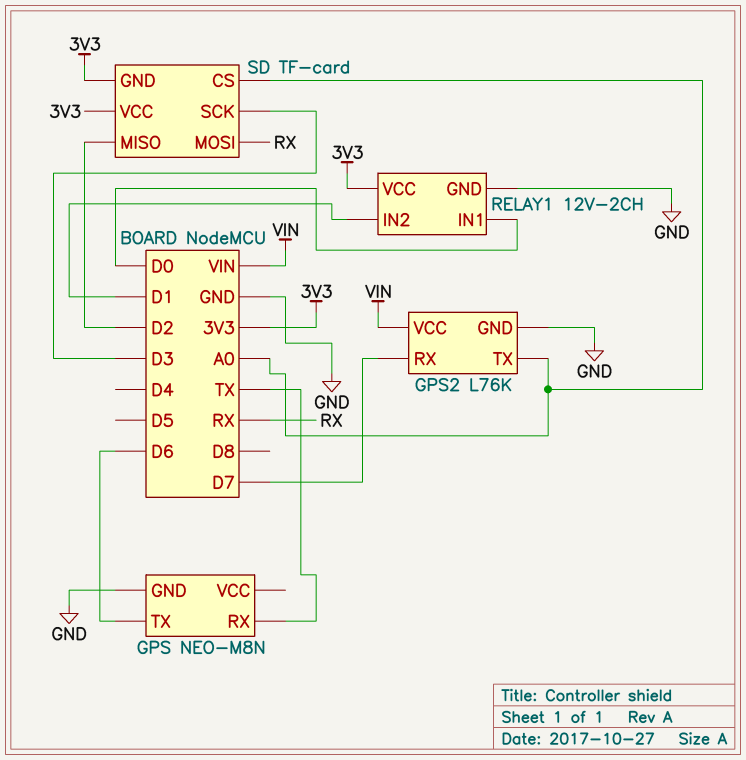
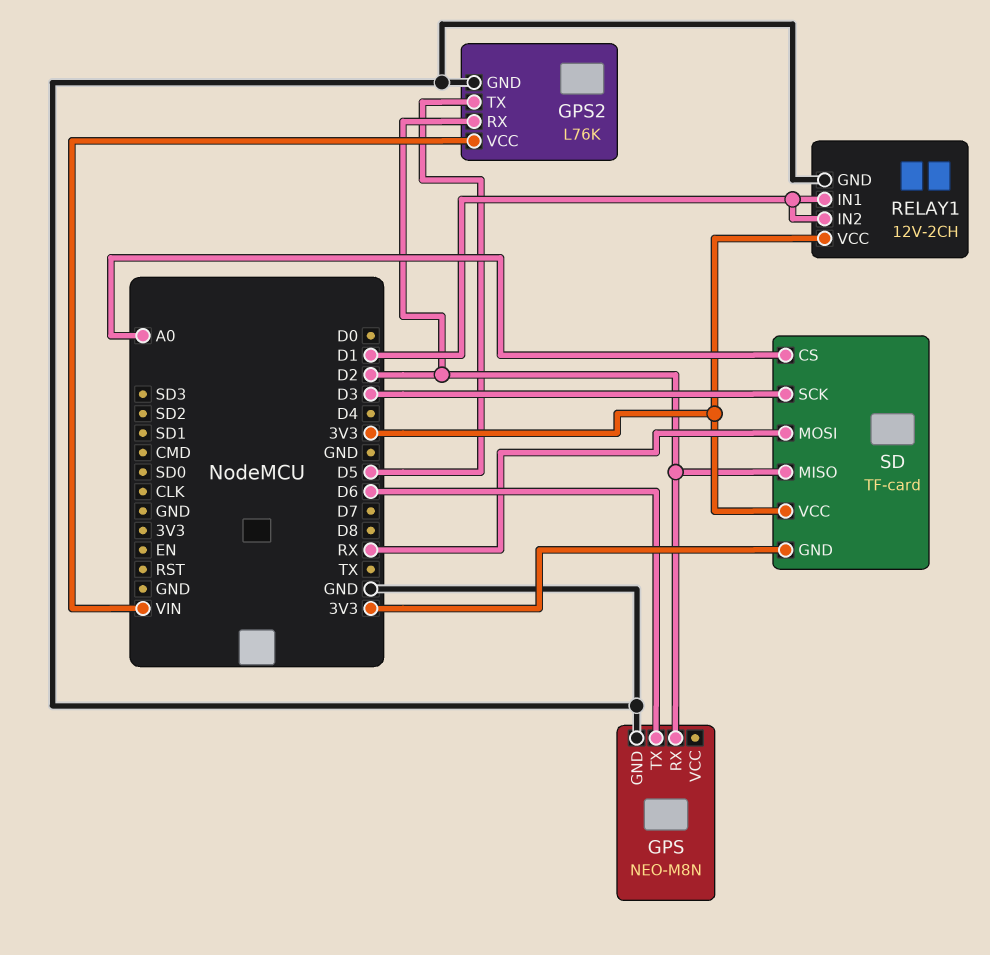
GPS pin RX: TX -> D2
GPS2 pin RX: D7 -> D2
GPS2 pin TX: A0 -> D5
RELAY1 pin IN1: D0 -> D1

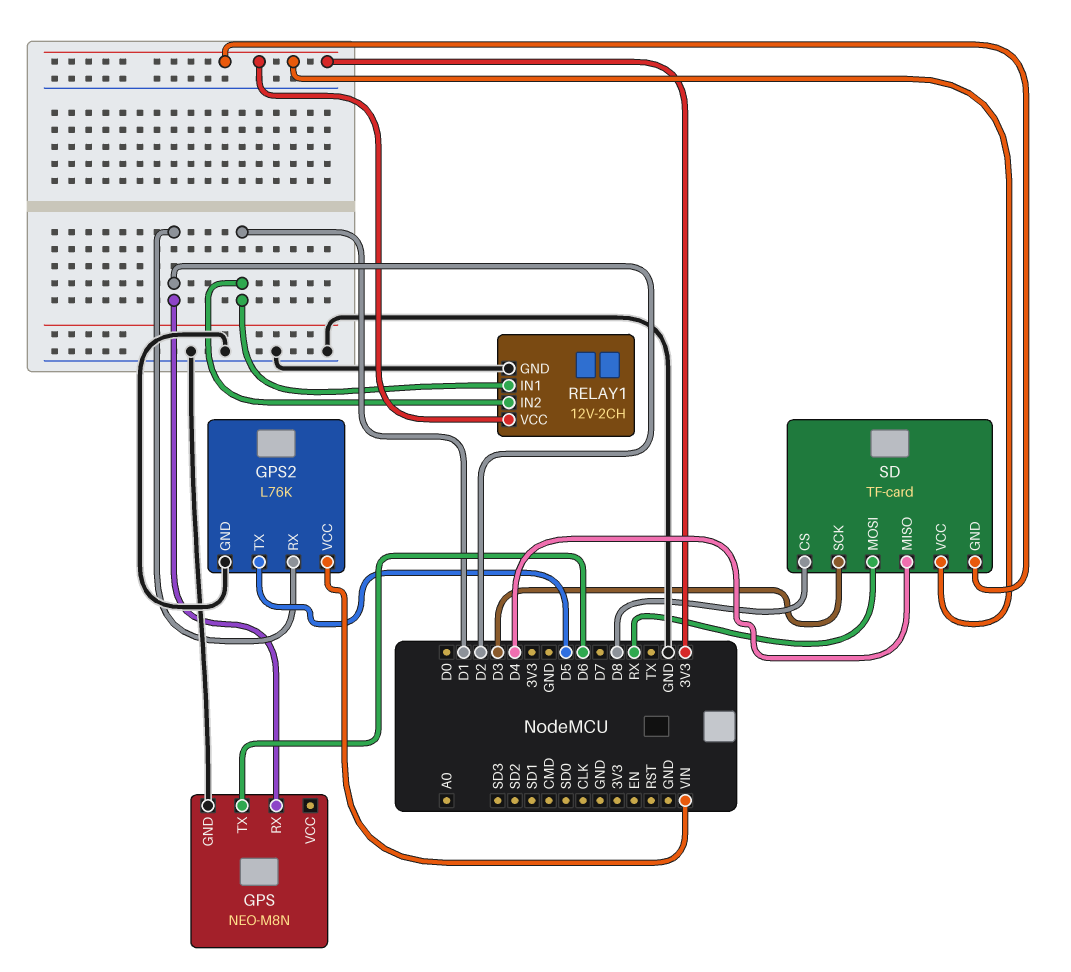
SD pin CS: A0 -> D8
SD pin MISO: D2 -> D4

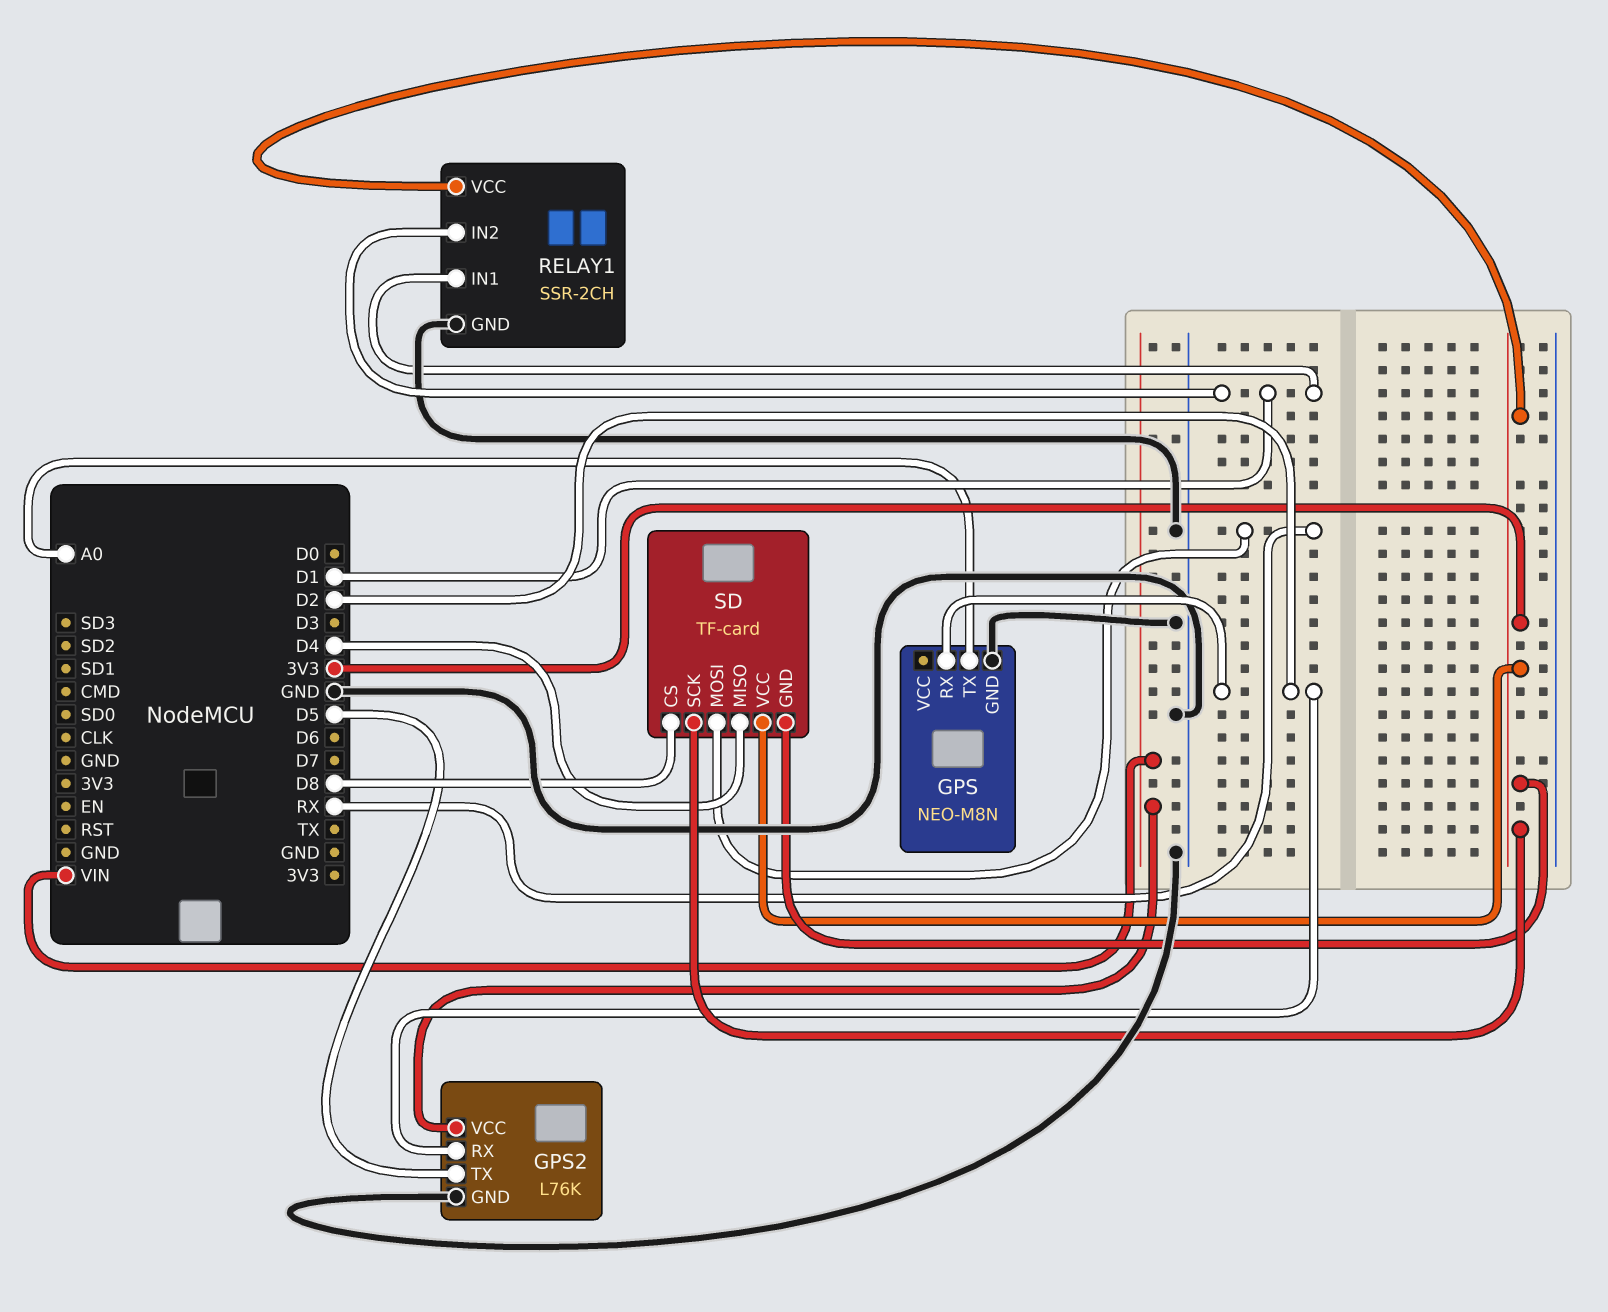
GPS pin TX: D6 -> A0
RELAY1: 12V-2CH -> SSR-2CH
SD pin SCK: D3 -> 3V3

